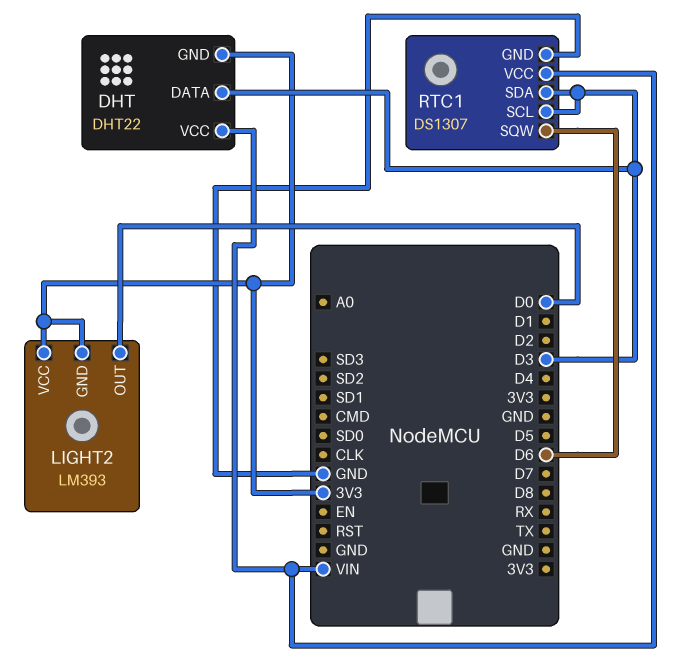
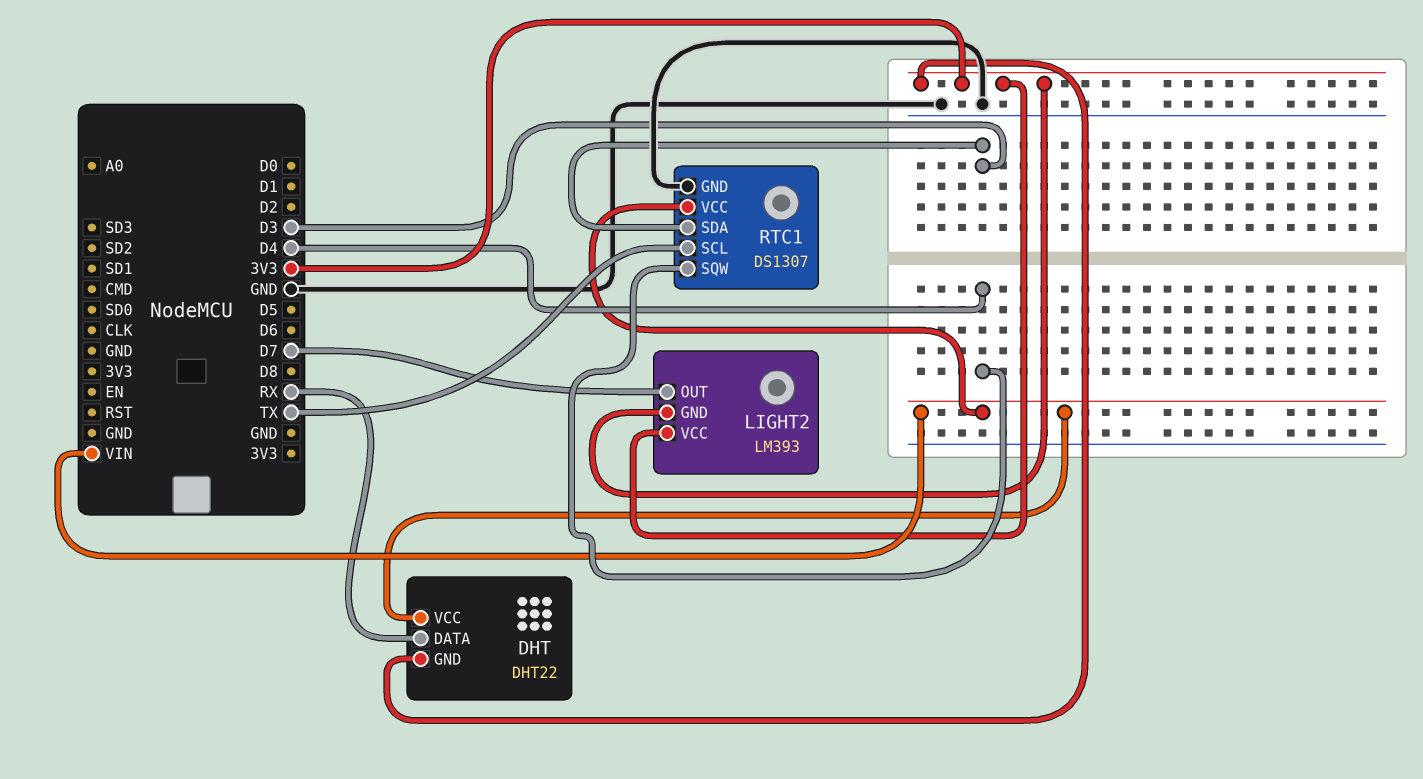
DHT pin DATA: D3 -> RX
LIGHT2 pin OUT: D0 -> D7
RTC1 pin SCL: D3 -> TX
RTC1 pin SQW: D6 -> D4

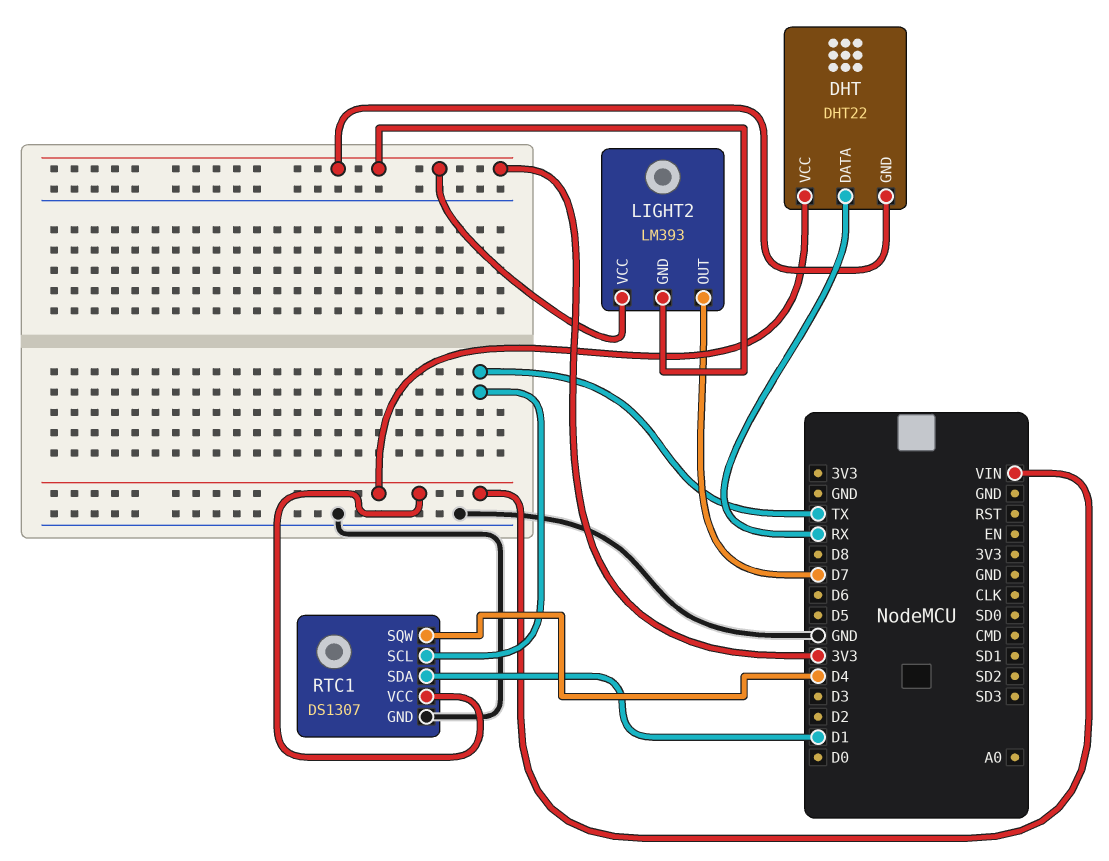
RTC1 pin SDA: D3 -> D1

